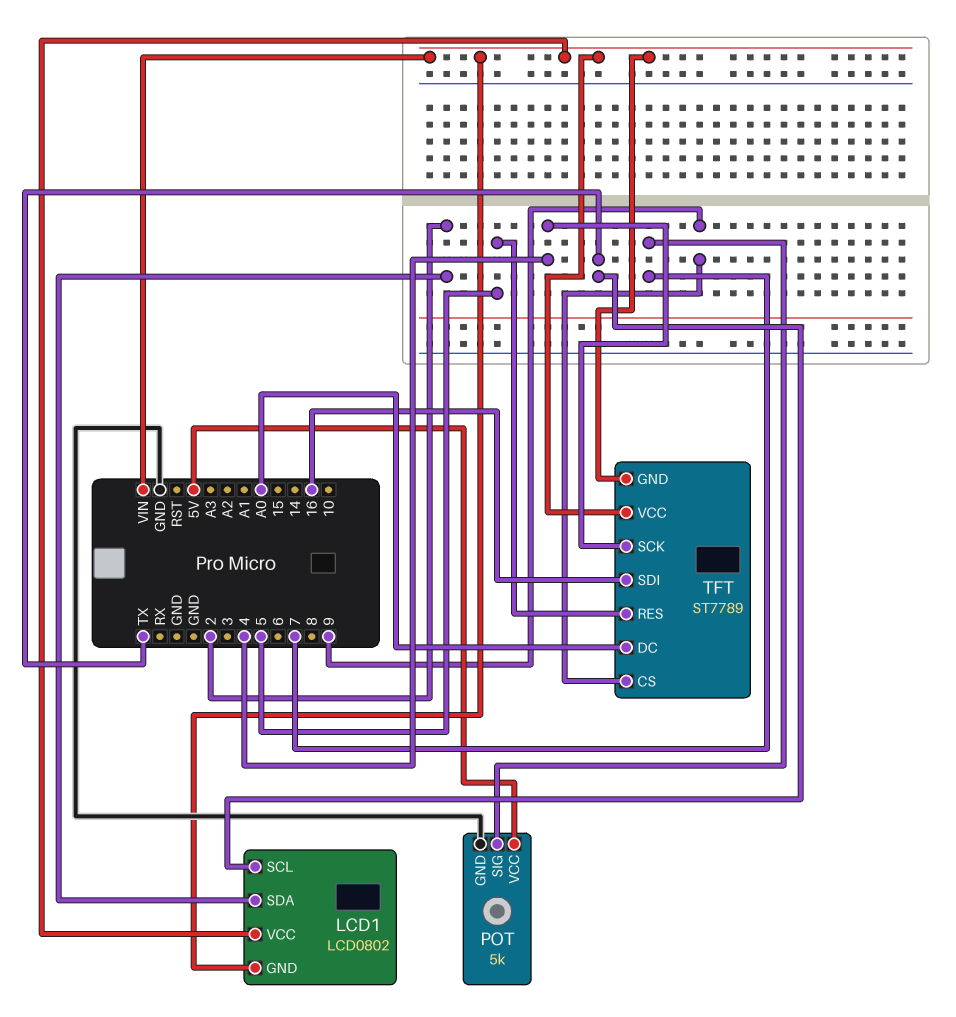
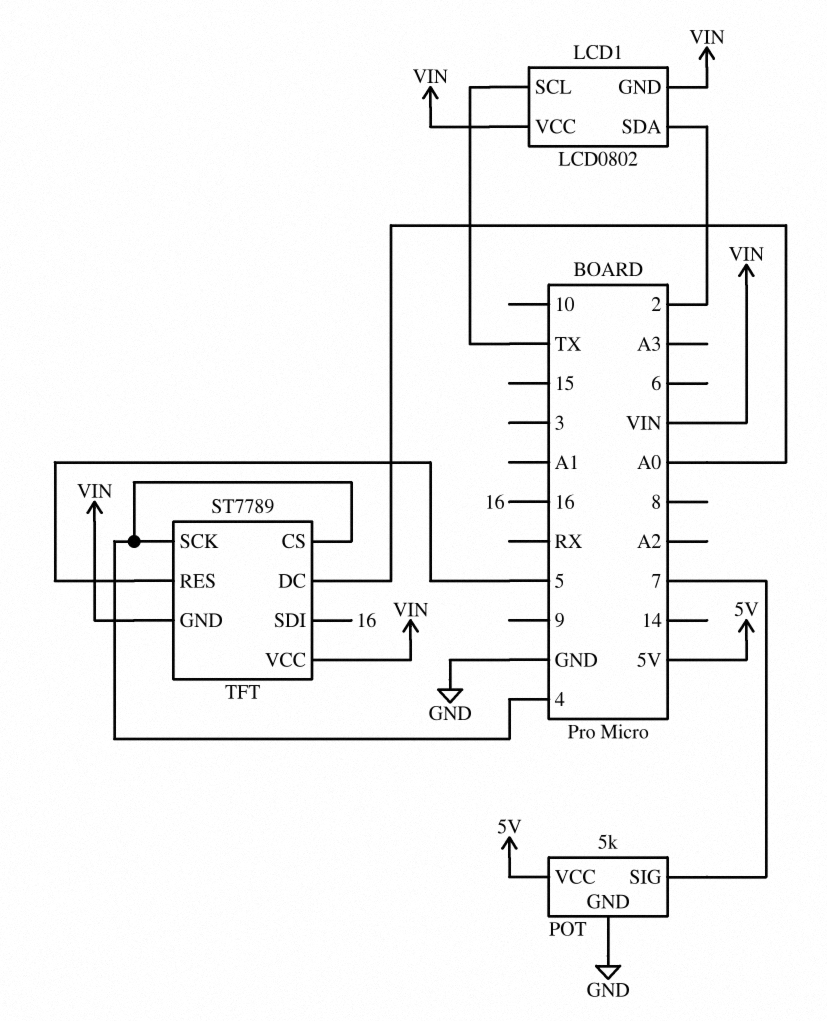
TFT pin CS: 9 -> 4

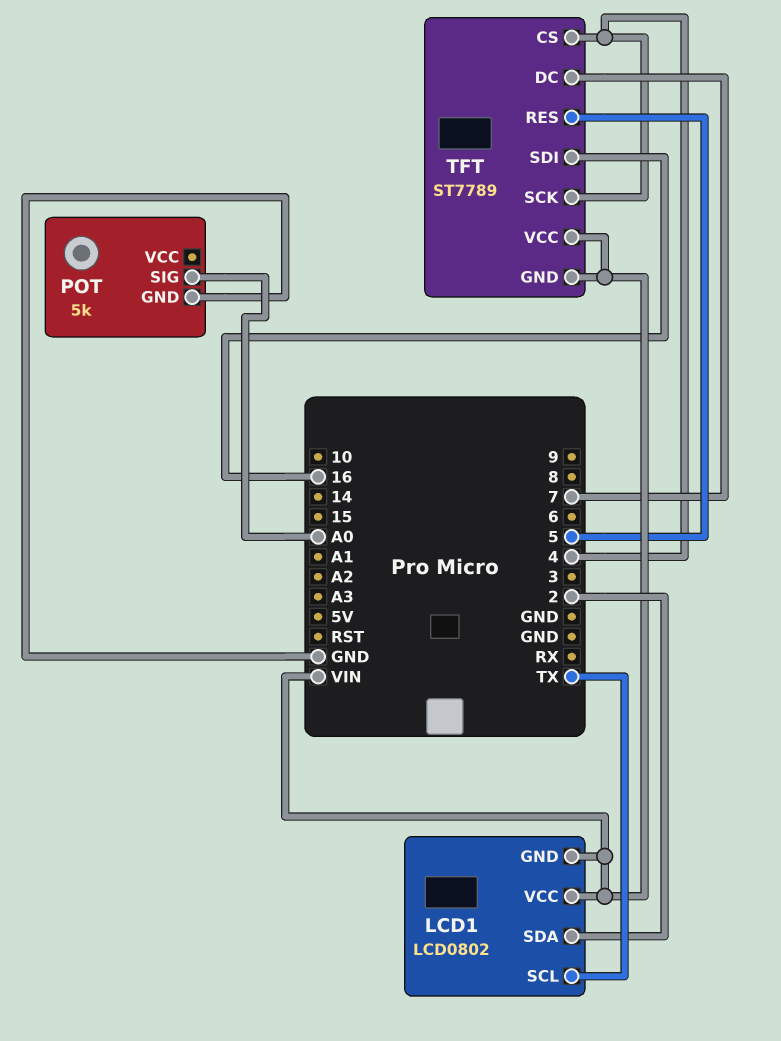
POT pin SIG: 7 -> A0
POT pin VCC: 5V -> none
TFT pin DC: A0 -> 7

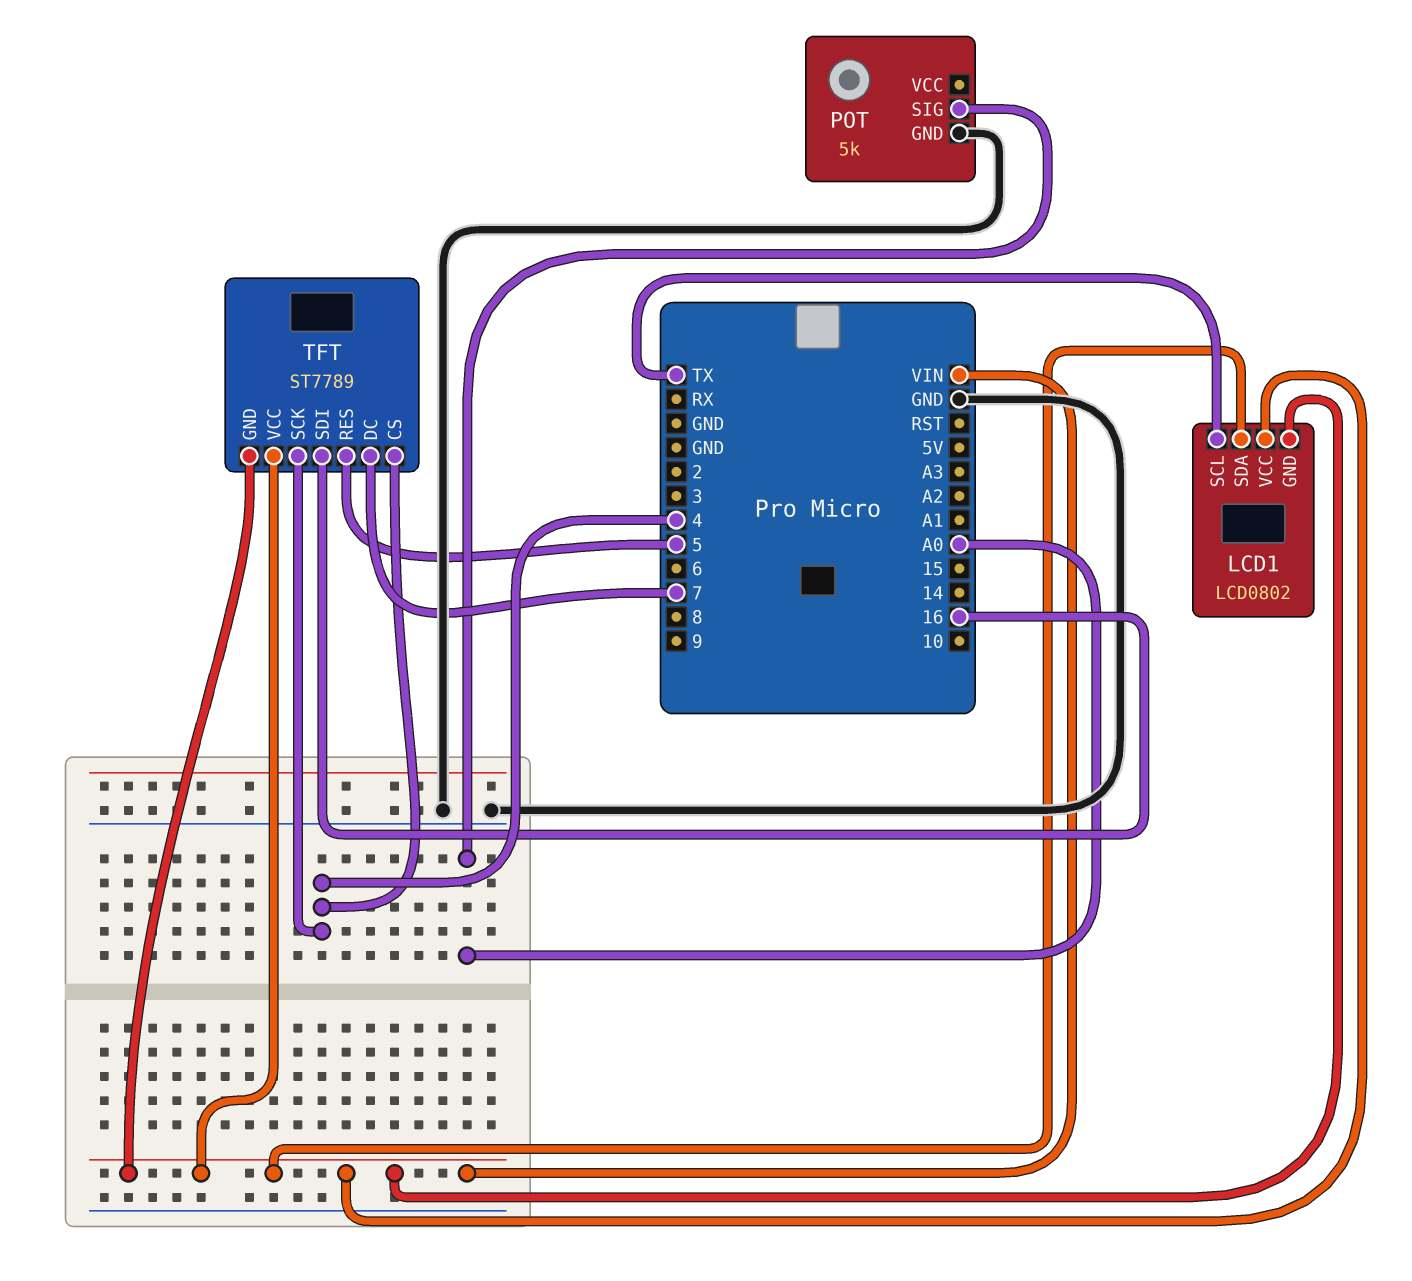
LCD1 pin SDA: 2 -> VIN

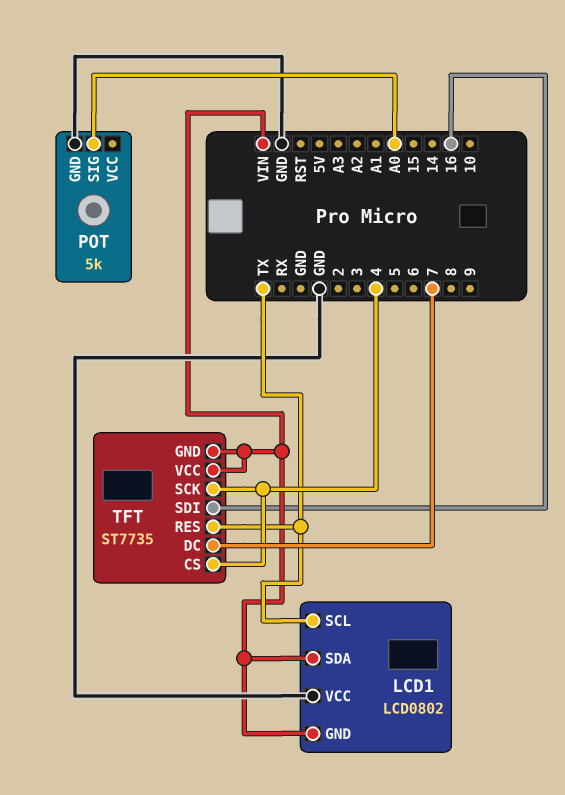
LCD1 pin VCC: VIN -> GND
TFT: ST7789 -> ST7735
TFT pin RES: 5 -> TX

